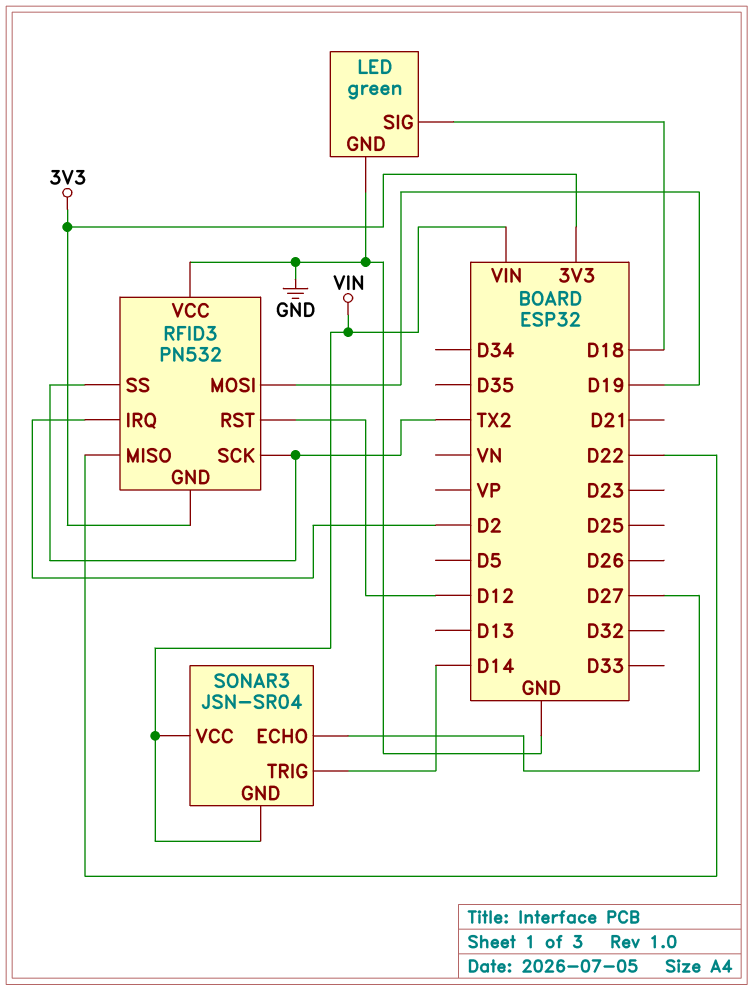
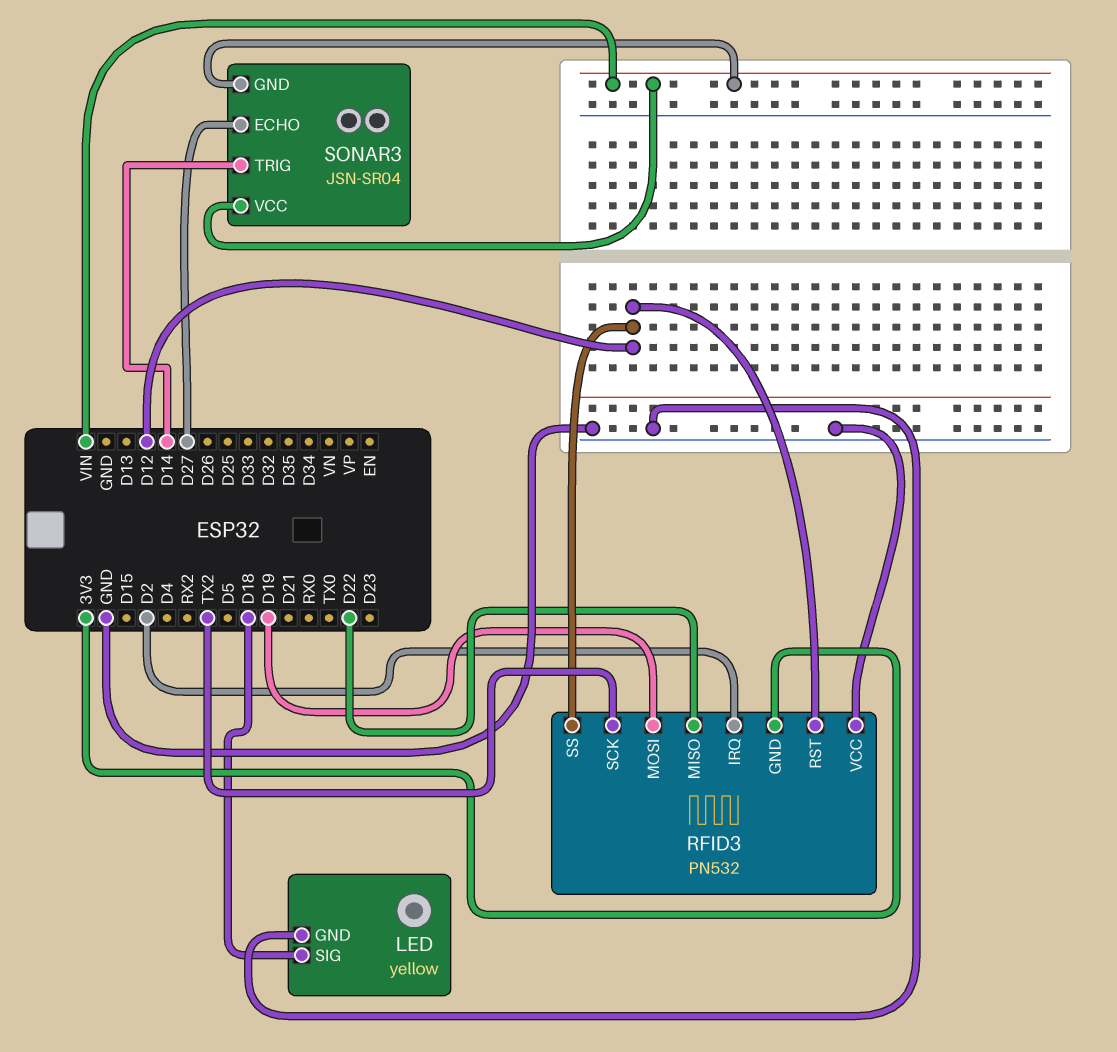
LED: green -> yellow
RFID3 pin SS: TX2 -> D12

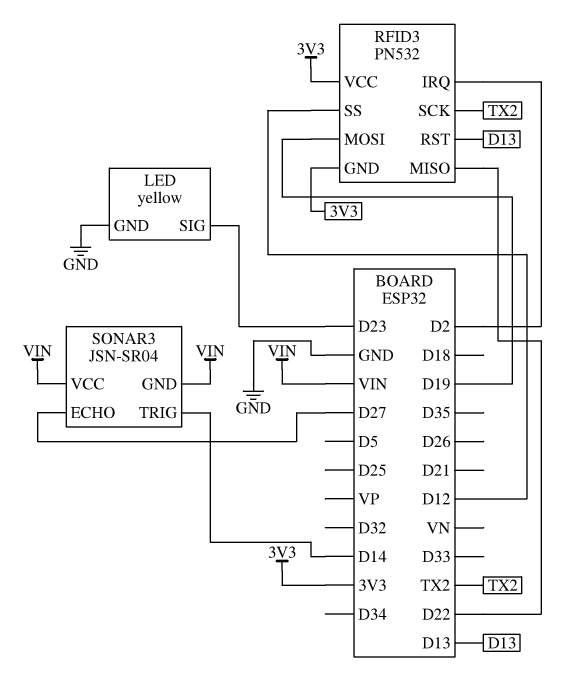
LED pin SIG: D18 -> D23
RFID3 pin RST: D12 -> D13
RFID3 pin VCC: GND -> 3V3

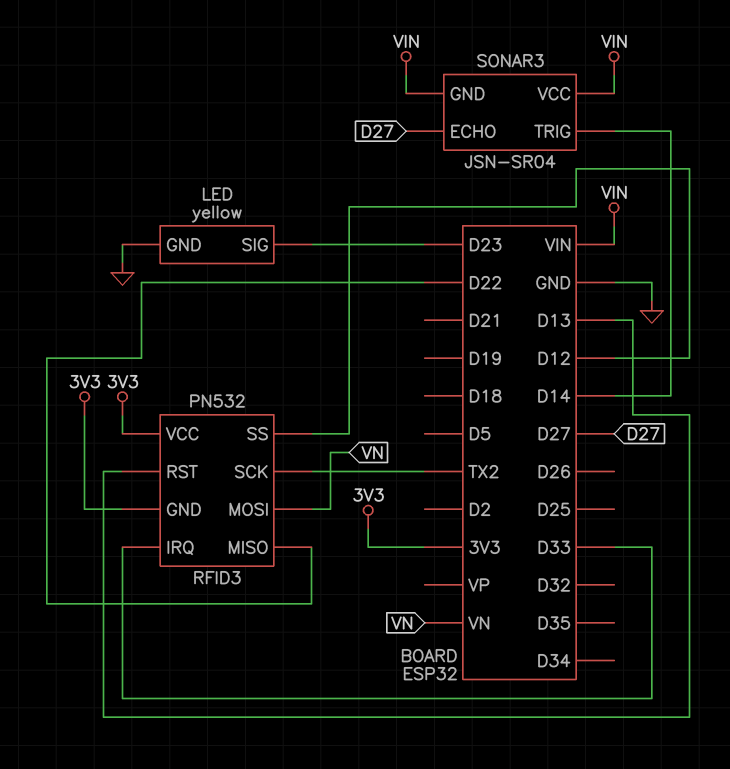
RFID3 pin IRQ: D2 -> D33
RFID3 pin MOSI: D19 -> VN

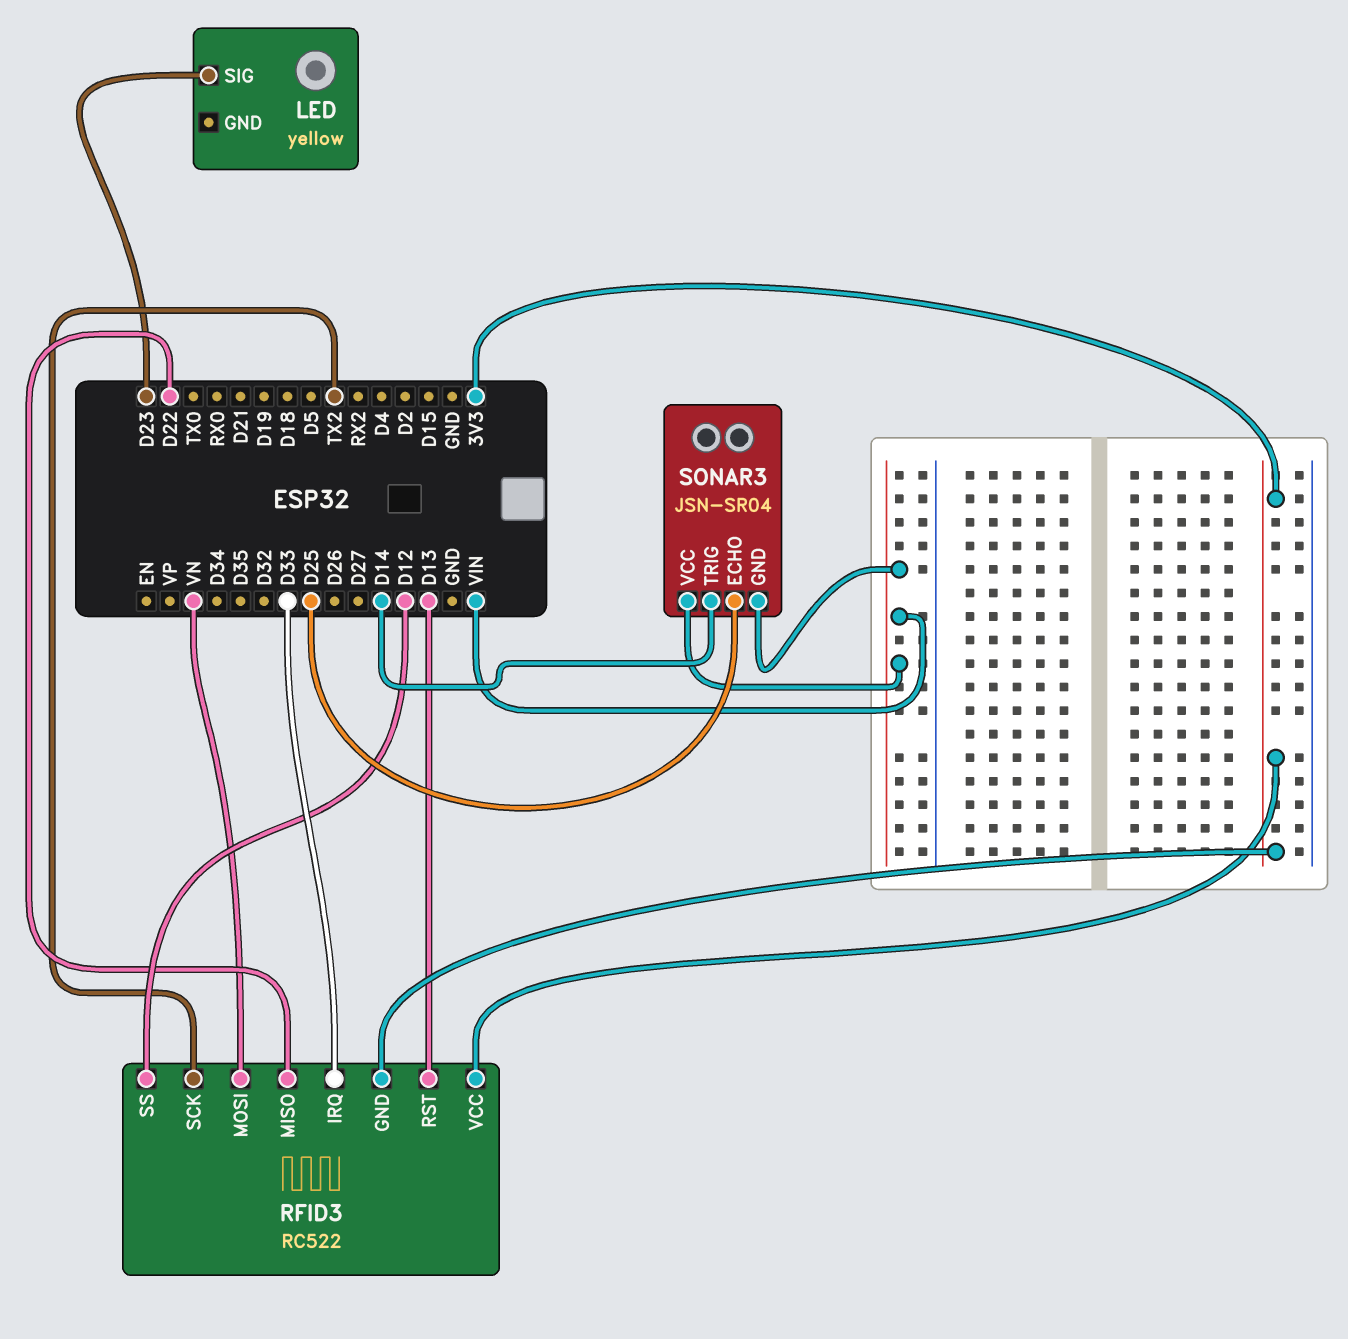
LED pin GND: GND -> none
RFID3: PN532 -> RC522
SONAR3 pin ECHO: D27 -> D25

